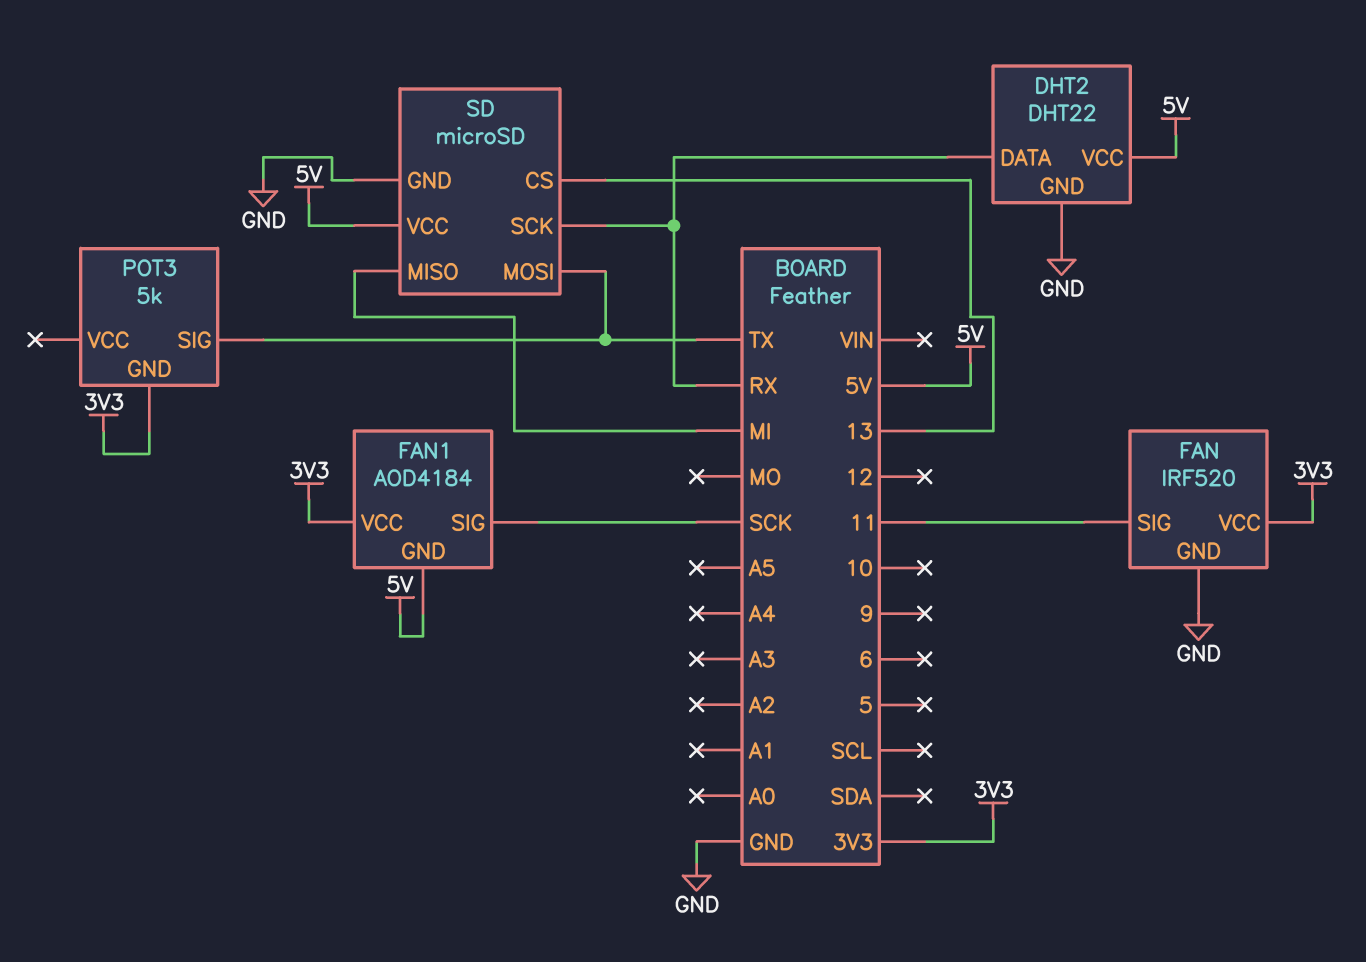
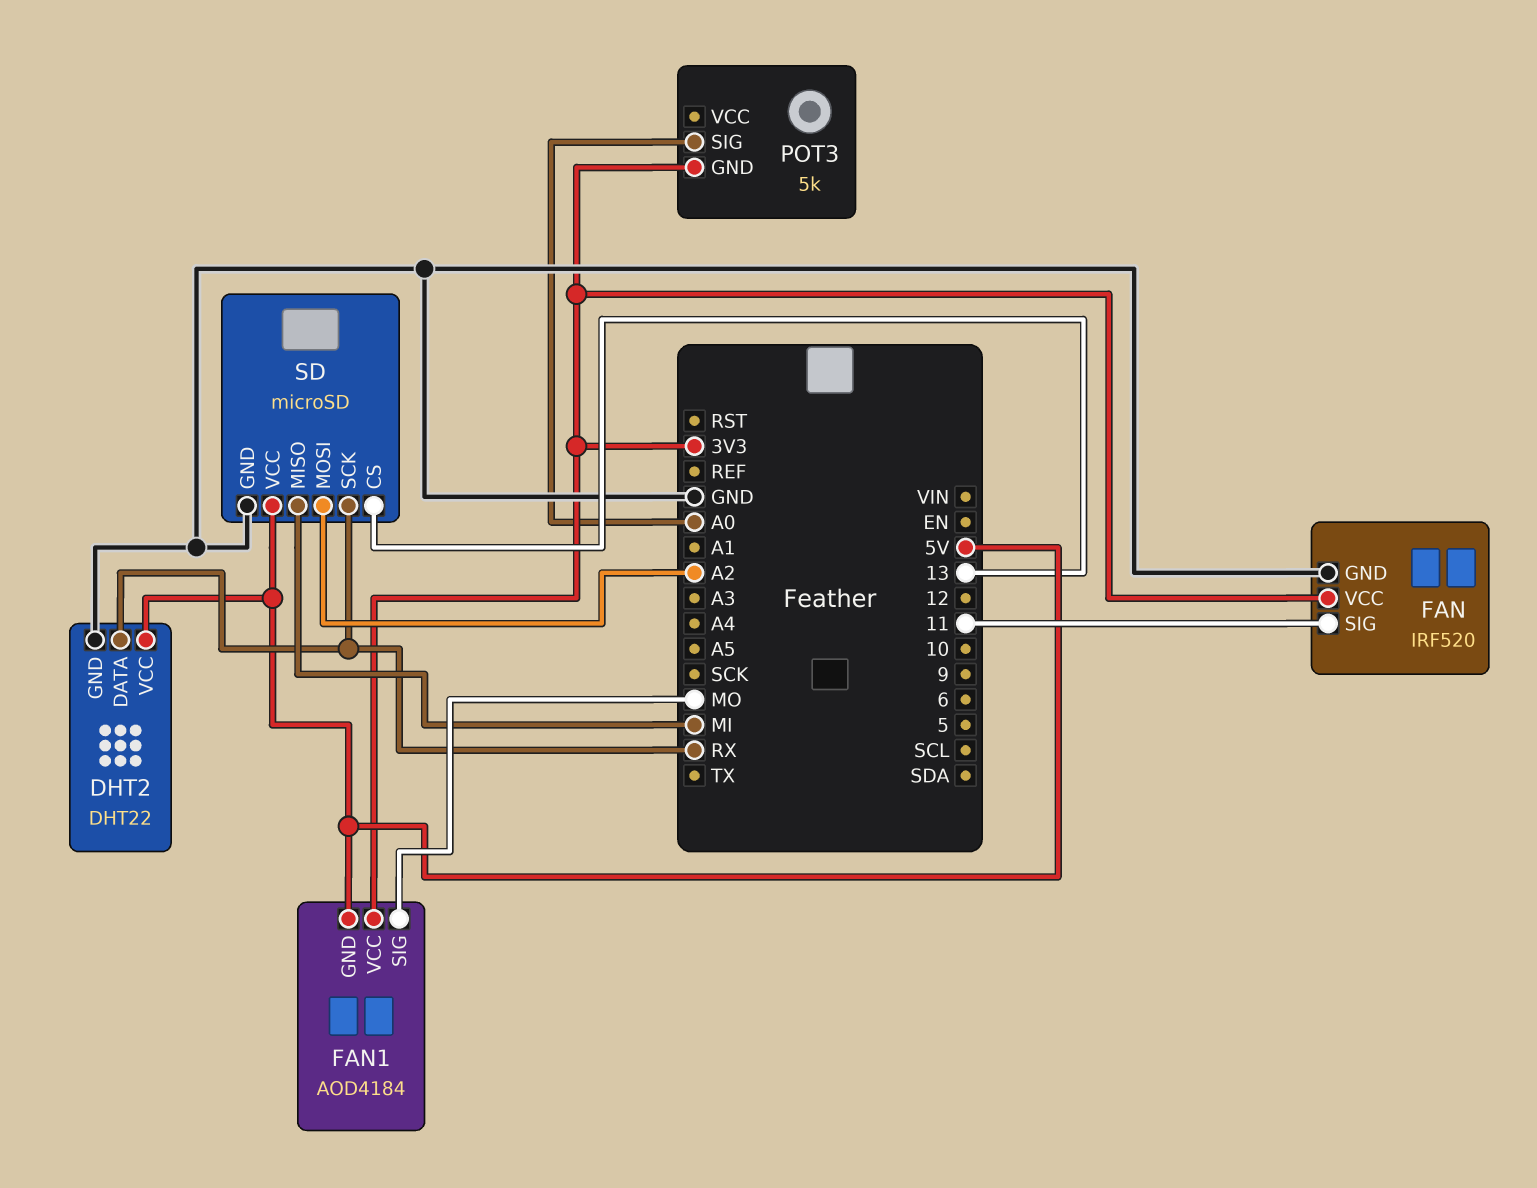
FAN1 pin SIG: SCK -> MO
POT3 pin SIG: TX -> A0
SD pin MOSI: TX -> A2

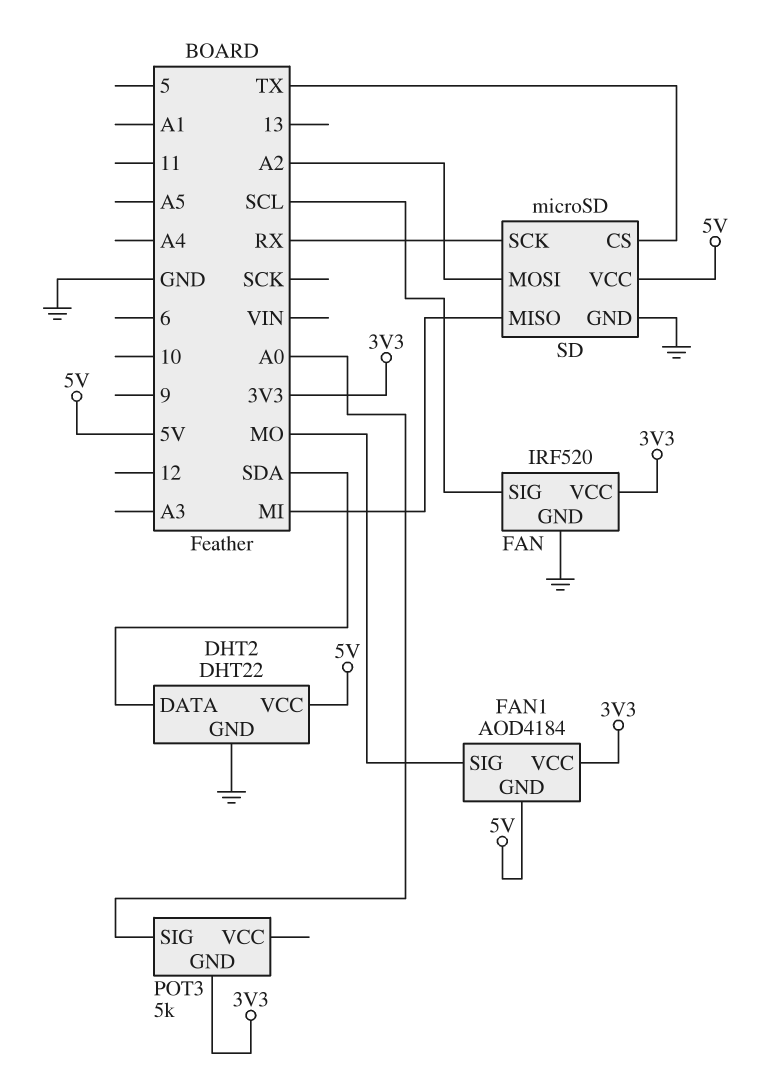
DHT2 pin DATA: RX -> SDA
FAN pin SIG: 11 -> SCL
SD pin CS: 13 -> TX

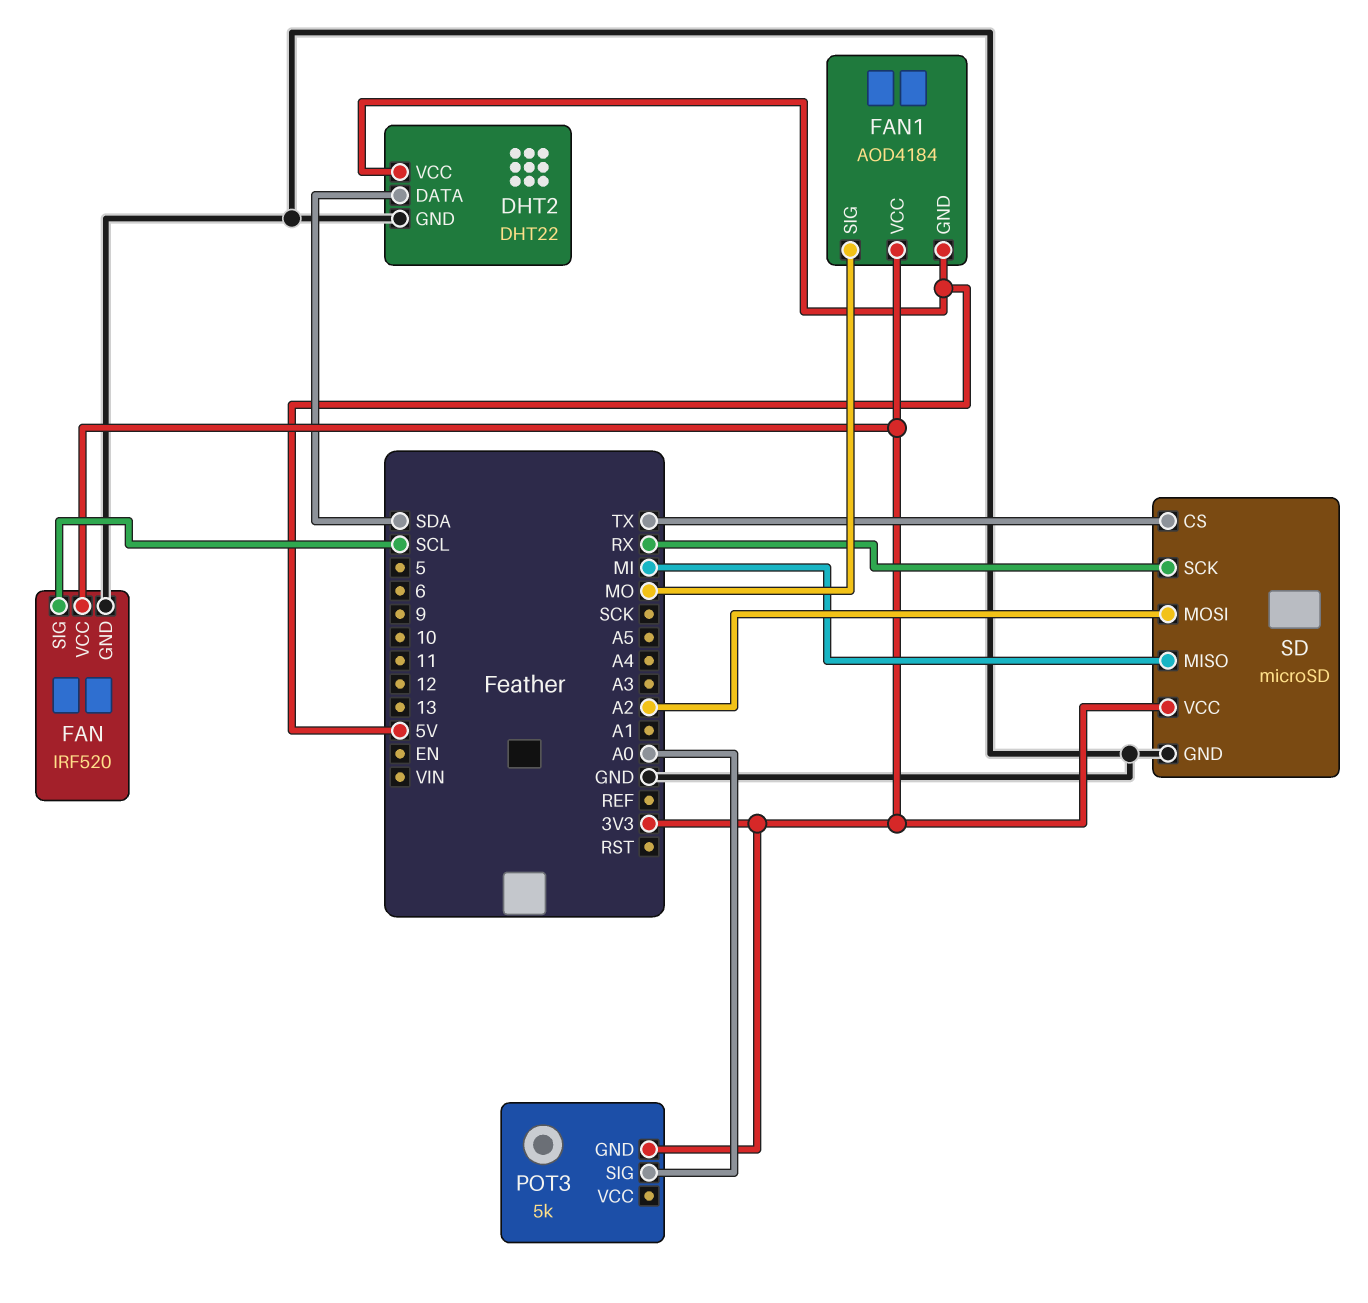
SD pin VCC: 5V -> 3V3

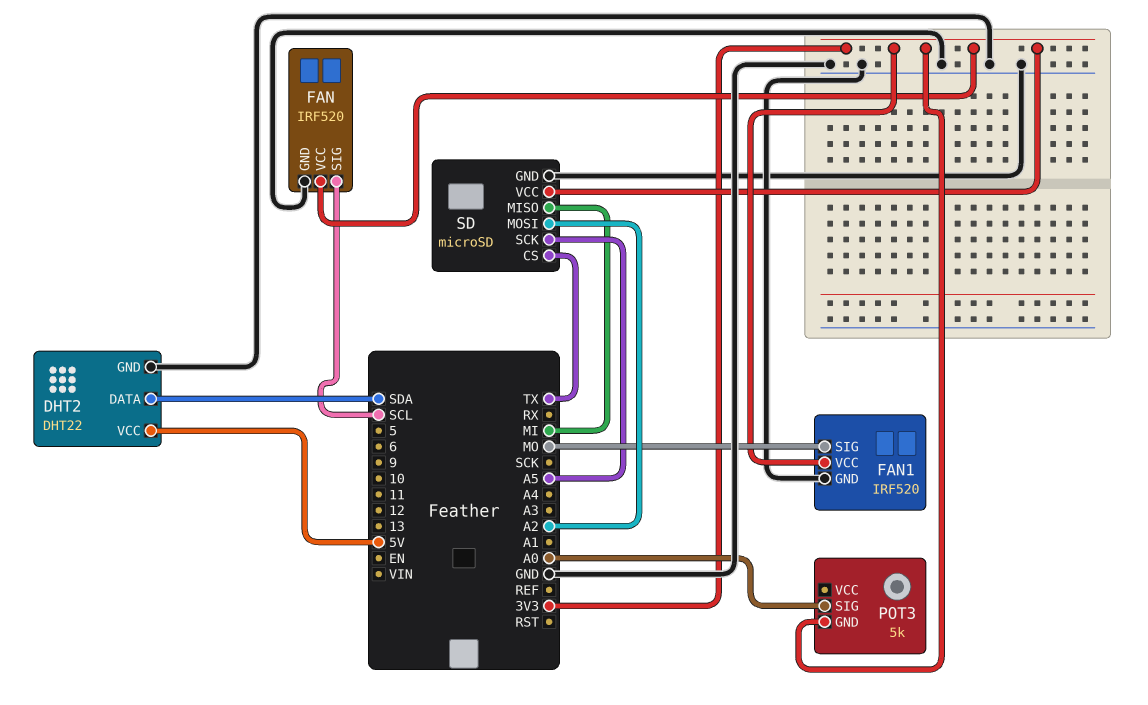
FAN1: AOD4184 -> IRF520
FAN1 pin GND: 5V -> GND
SD pin SCK: RX -> A5

